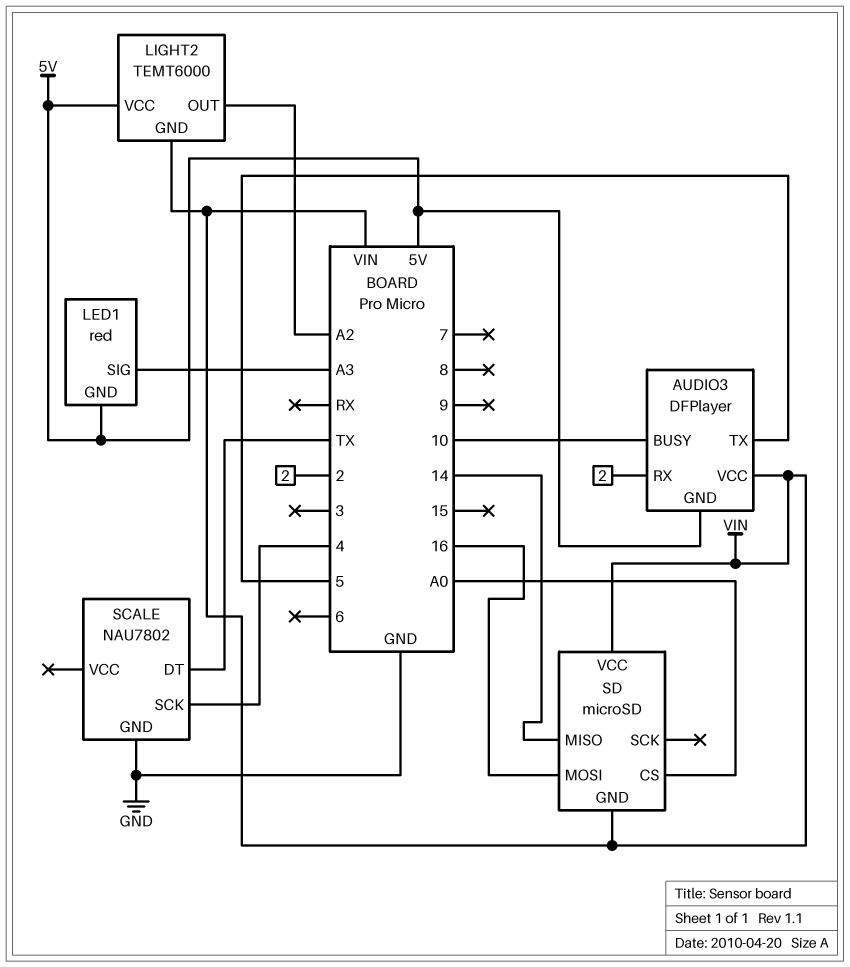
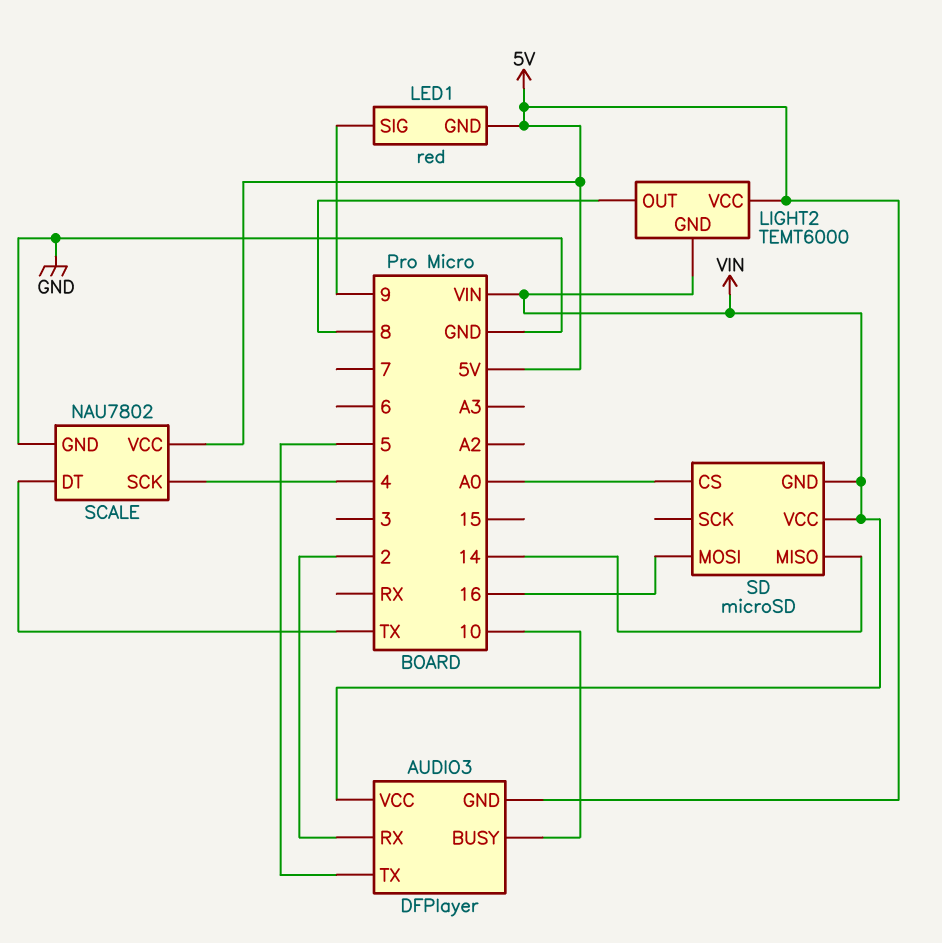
LED1 pin SIG: A3 -> 9
LIGHT2 pin OUT: A2 -> 8
SCALE pin VCC: none -> 5V

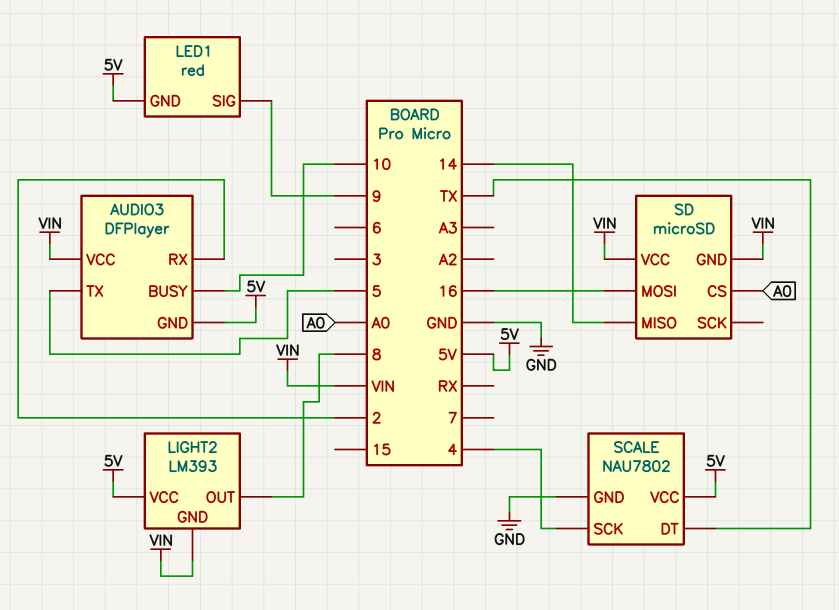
LIGHT2: TEMT6000 -> LM393

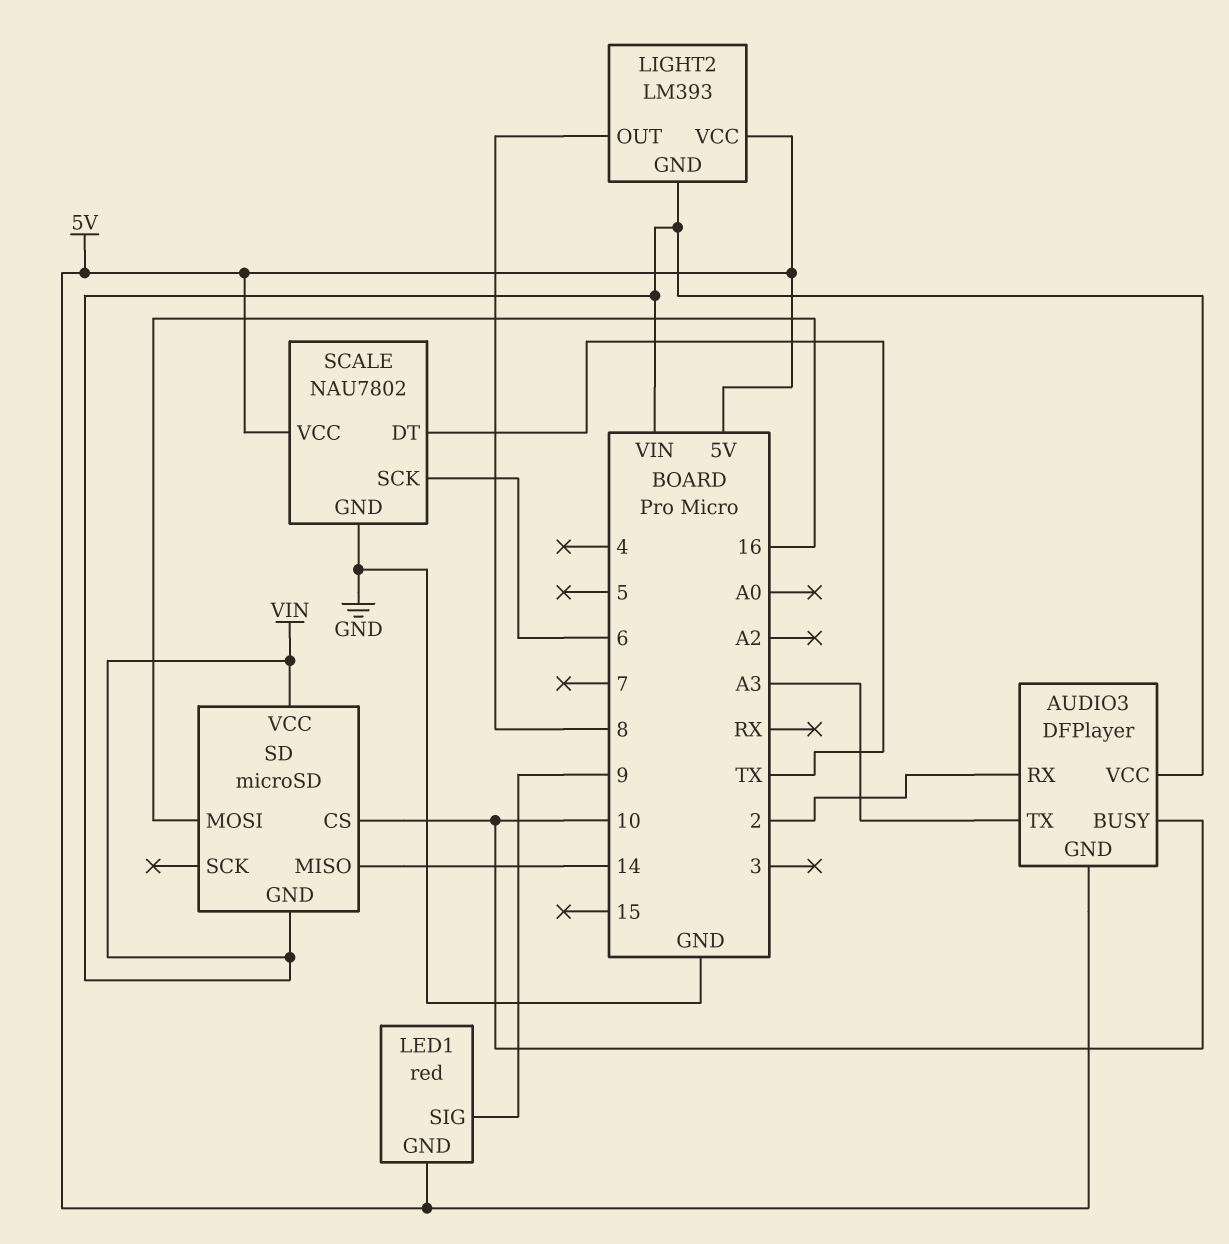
AUDIO3 pin TX: 5 -> A3
SCALE pin SCK: 4 -> 6
SD pin CS: A0 -> 10

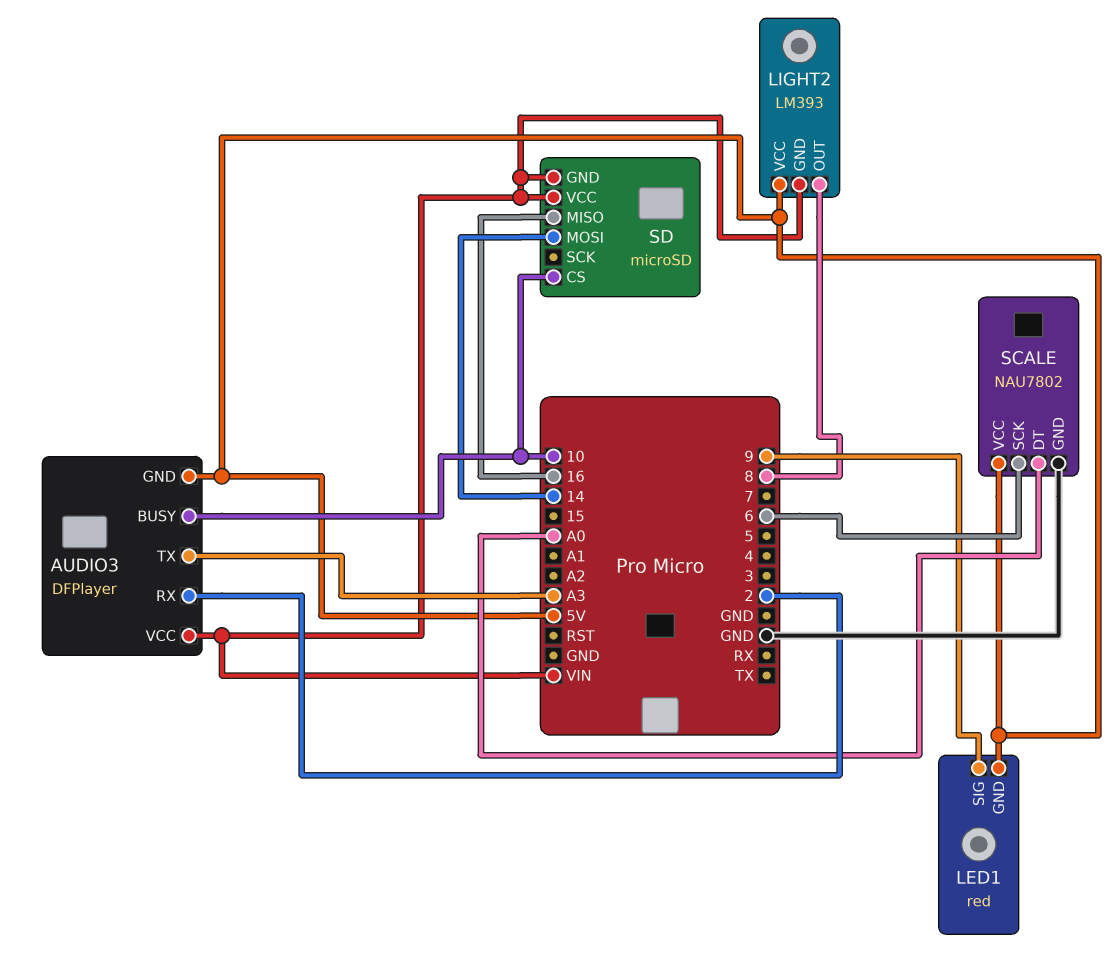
SCALE pin DT: TX -> A0
SD pin MISO: 14 -> 16
SD pin MOSI: 16 -> 14

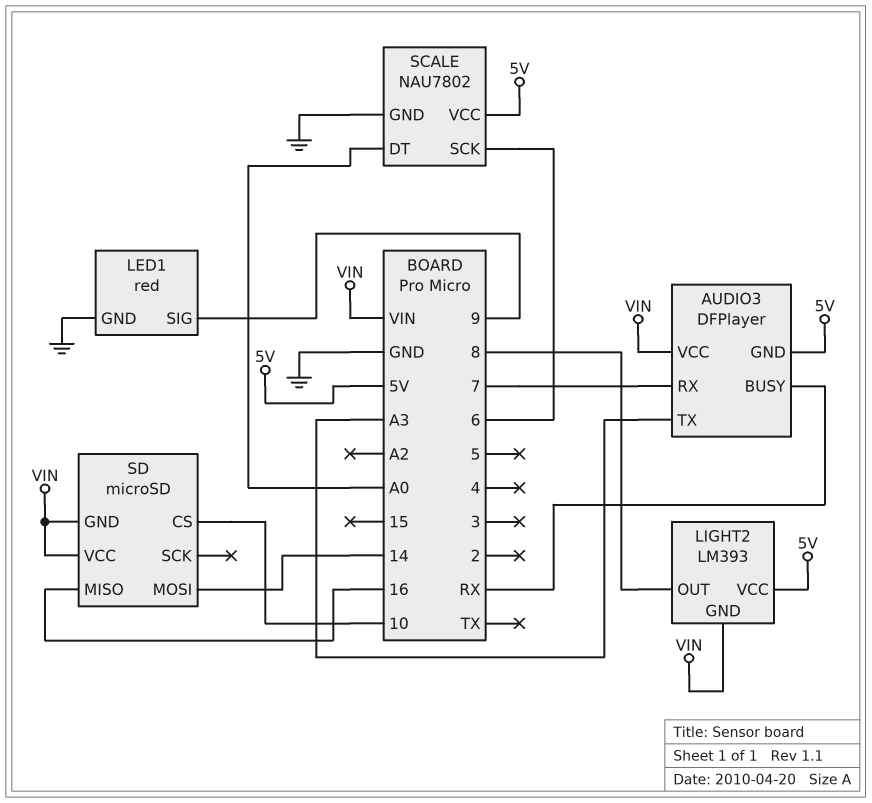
AUDIO3 pin BUSY: 10 -> RX
AUDIO3 pin RX: 2 -> 7
LED1 pin GND: 5V -> GND

